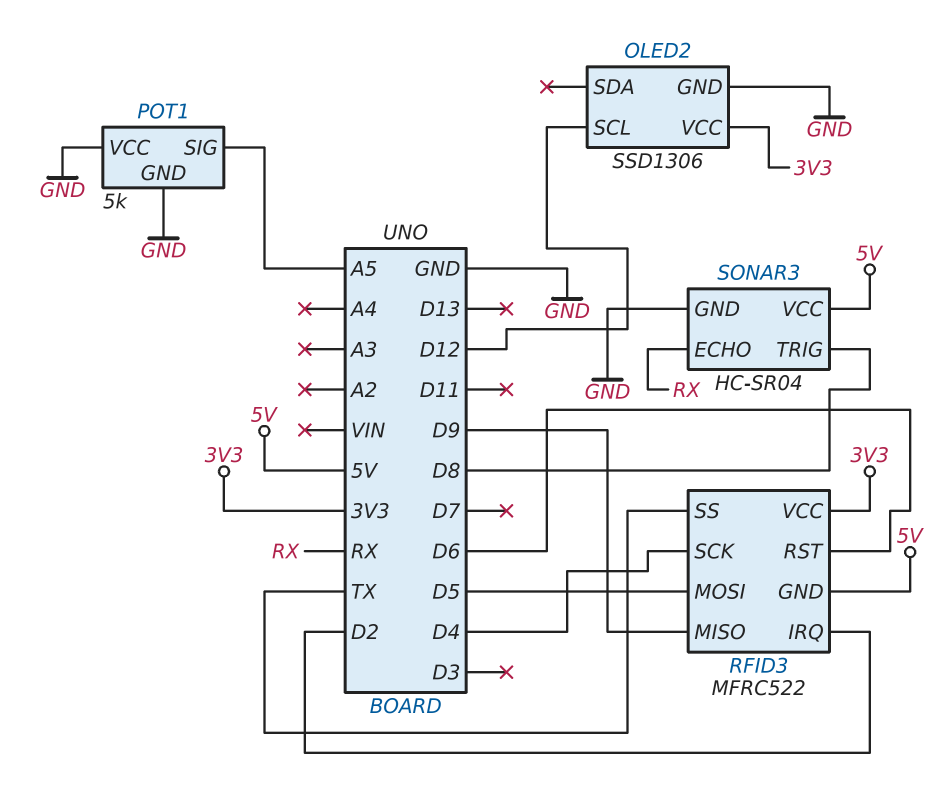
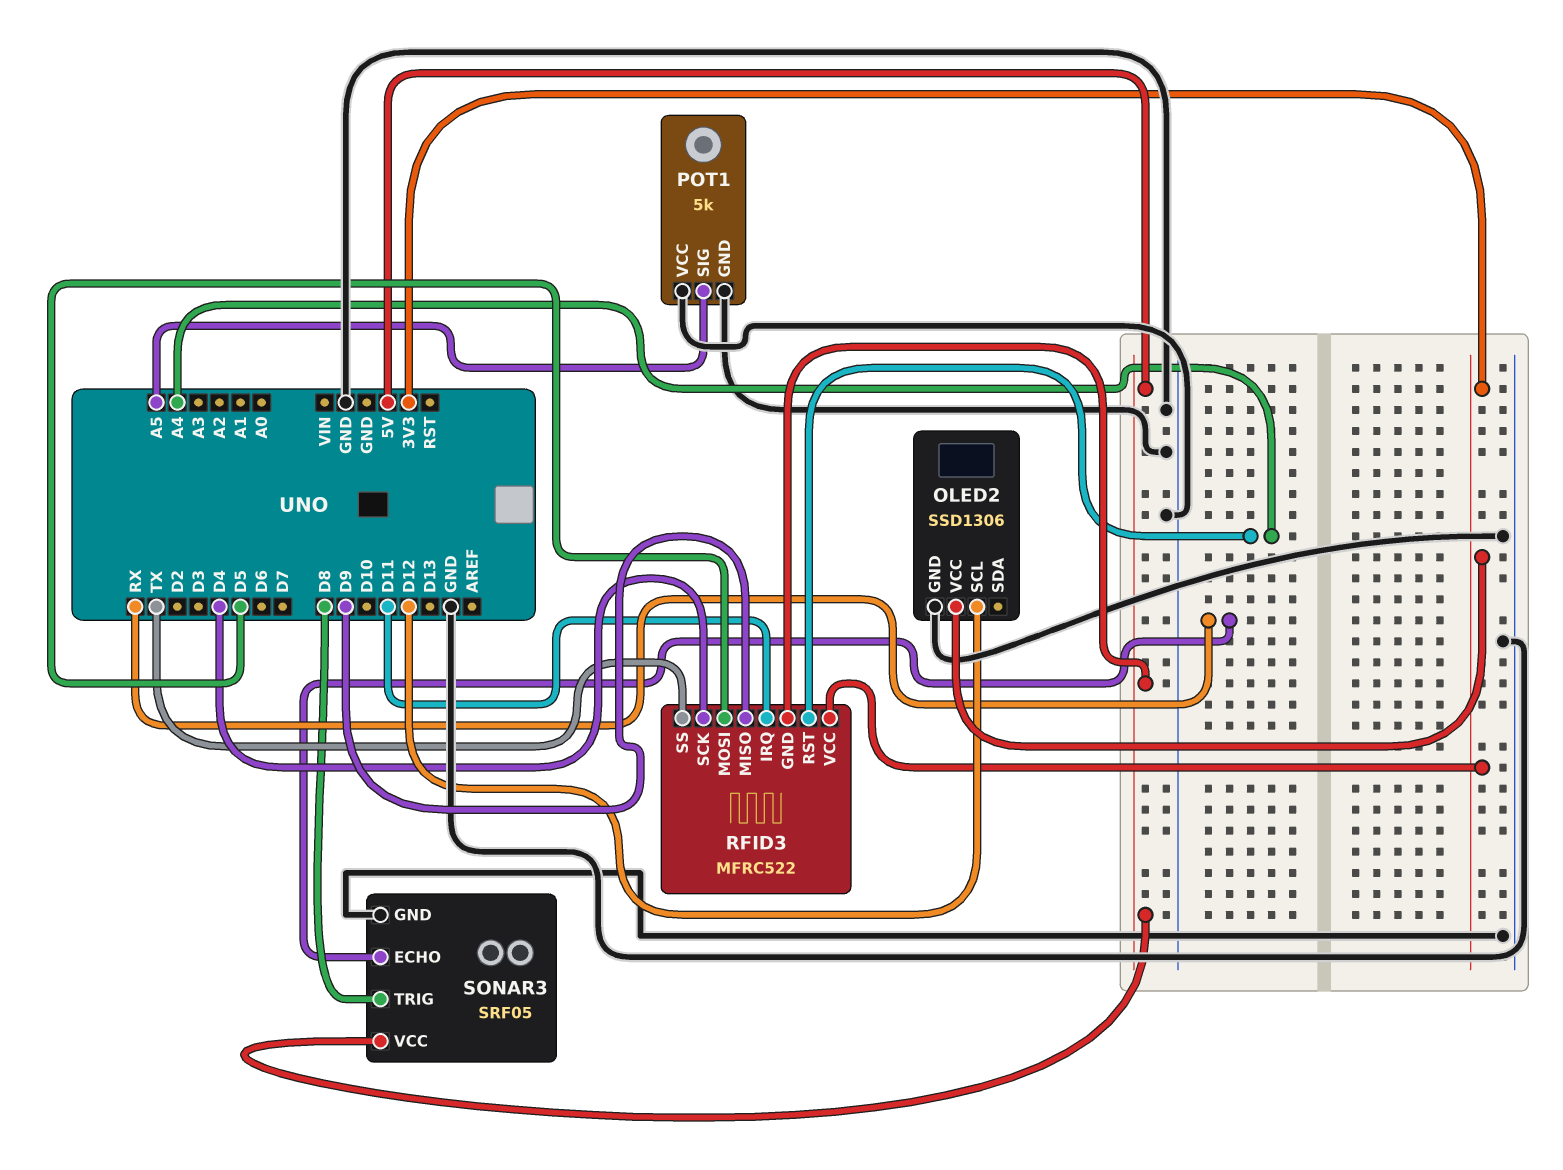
RFID3 pin IRQ: D2 -> D11
RFID3 pin RST: D6 -> A4
SONAR3: HC-SR04 -> SRF05

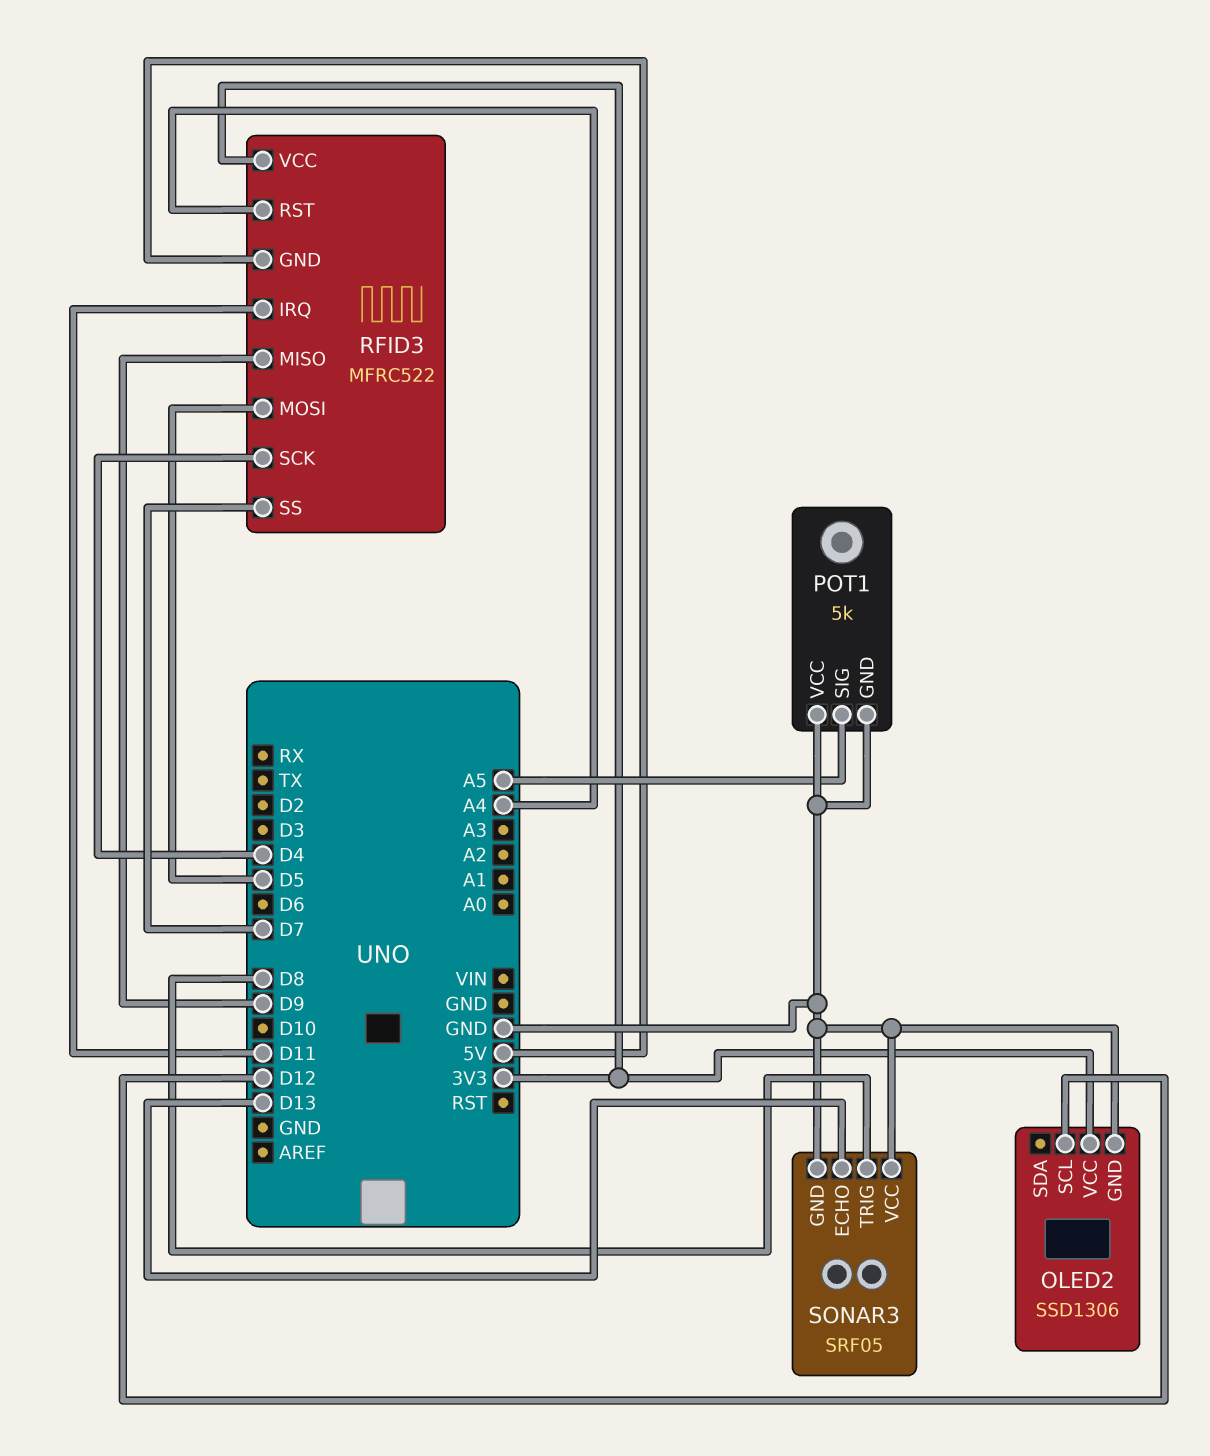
RFID3 pin SS: TX -> D7
SONAR3 pin ECHO: RX -> D13
SONAR3 pin VCC: 5V -> GND

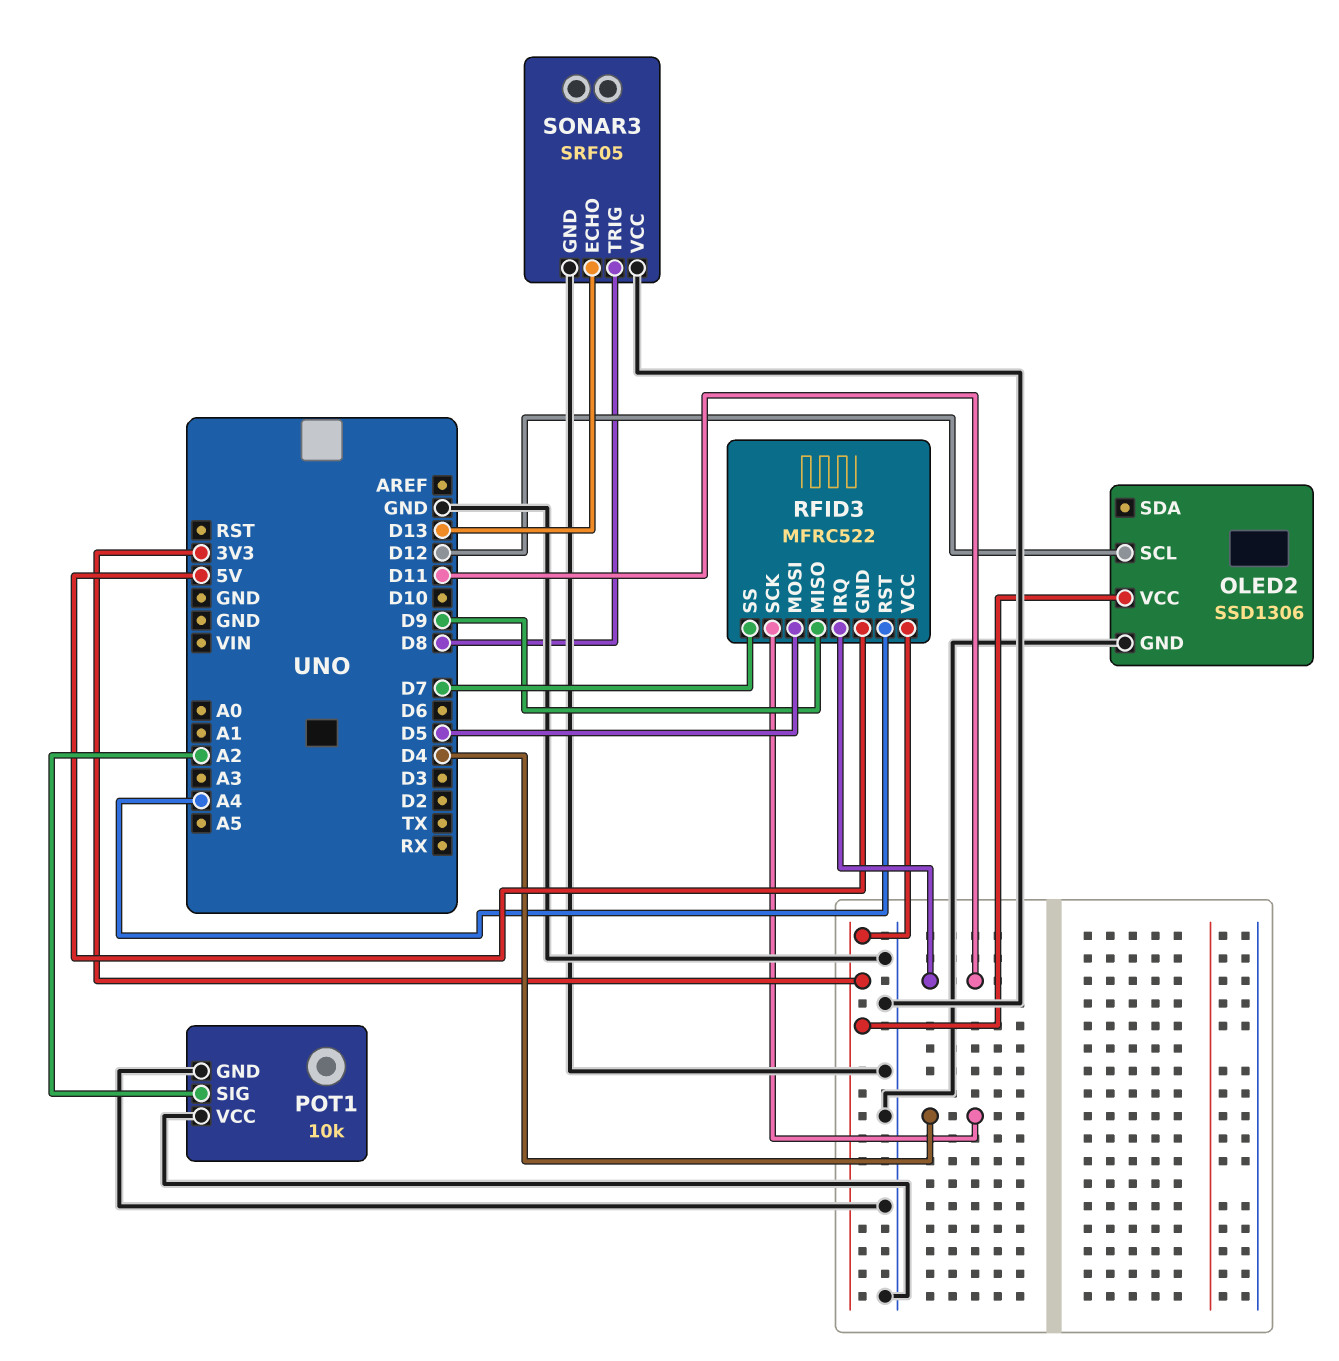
POT1: 5k -> 10k
POT1 pin SIG: A5 -> A2

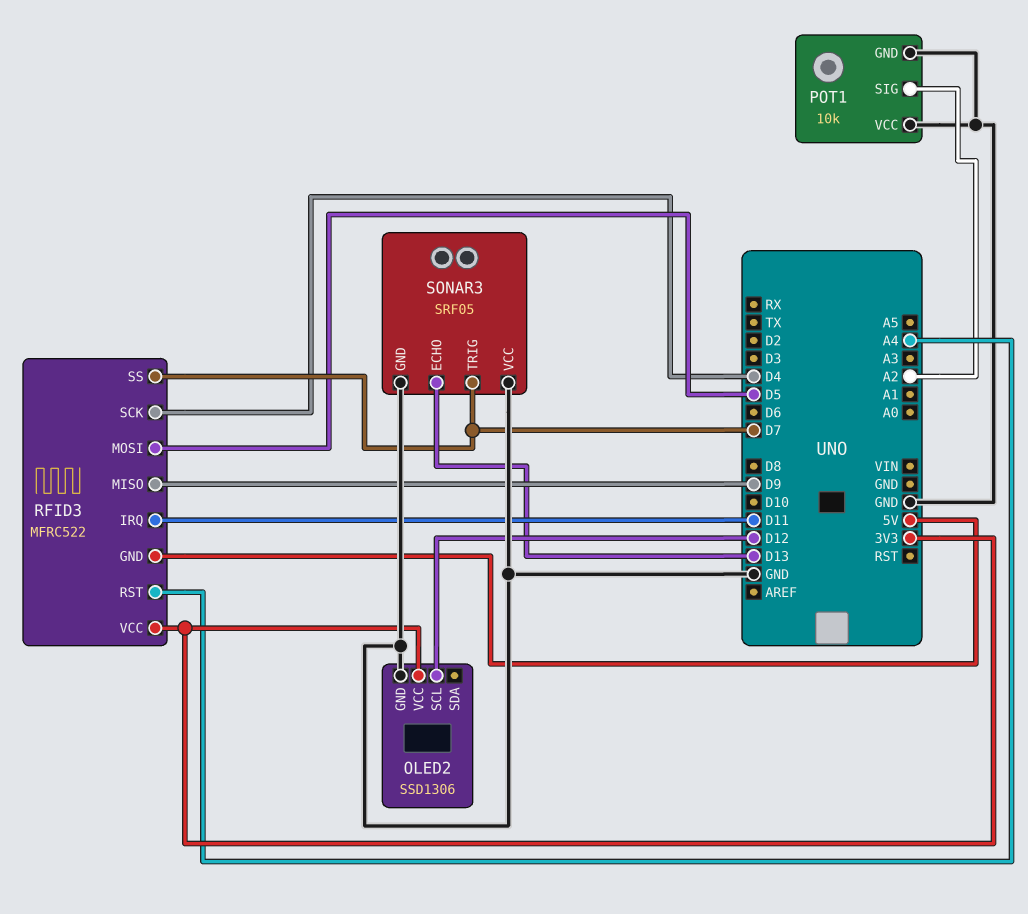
SONAR3 pin TRIG: D8 -> D7

